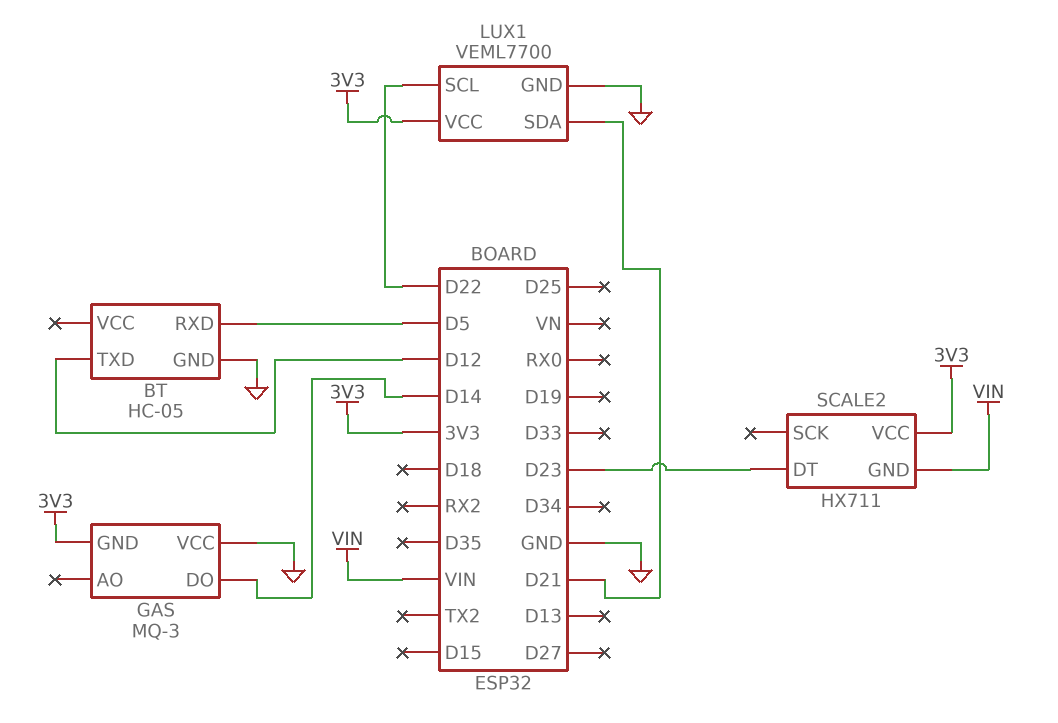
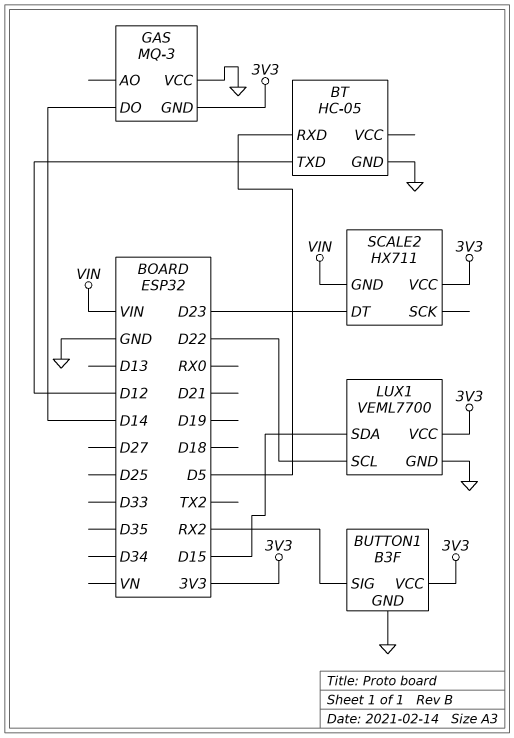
BUTTON1: none -> B3F
BUTTON1 pin GND: none -> GND
BUTTON1 pin SIG: none -> RX2
BUTTON1 pin VCC: none -> 3V3
LUX1 pin SDA: D21 -> D15

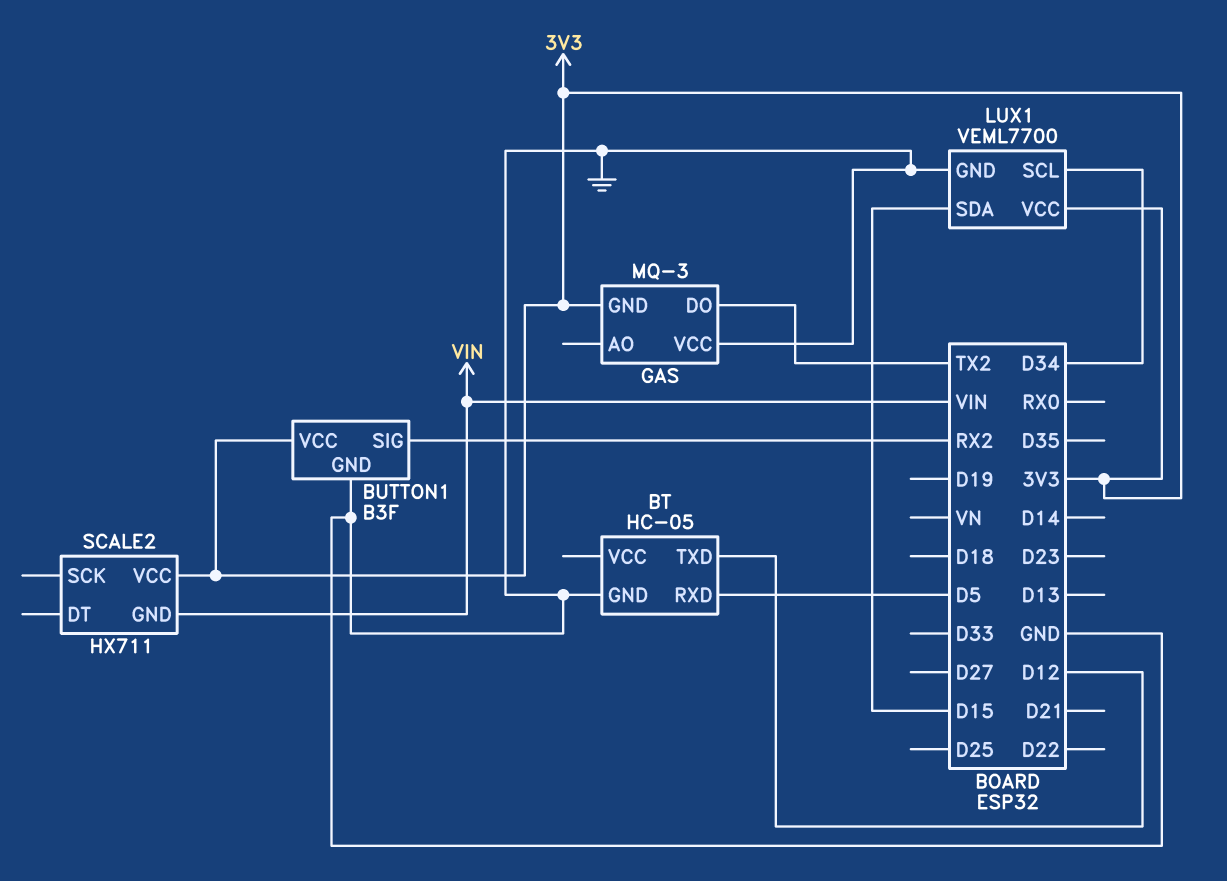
GAS pin DO: D14 -> TX2
LUX1 pin SCL: D22 -> D34
SCALE2 pin DT: D23 -> none

